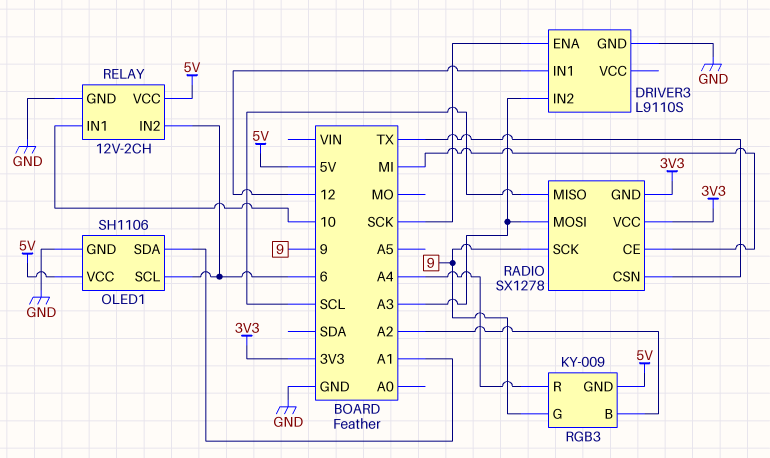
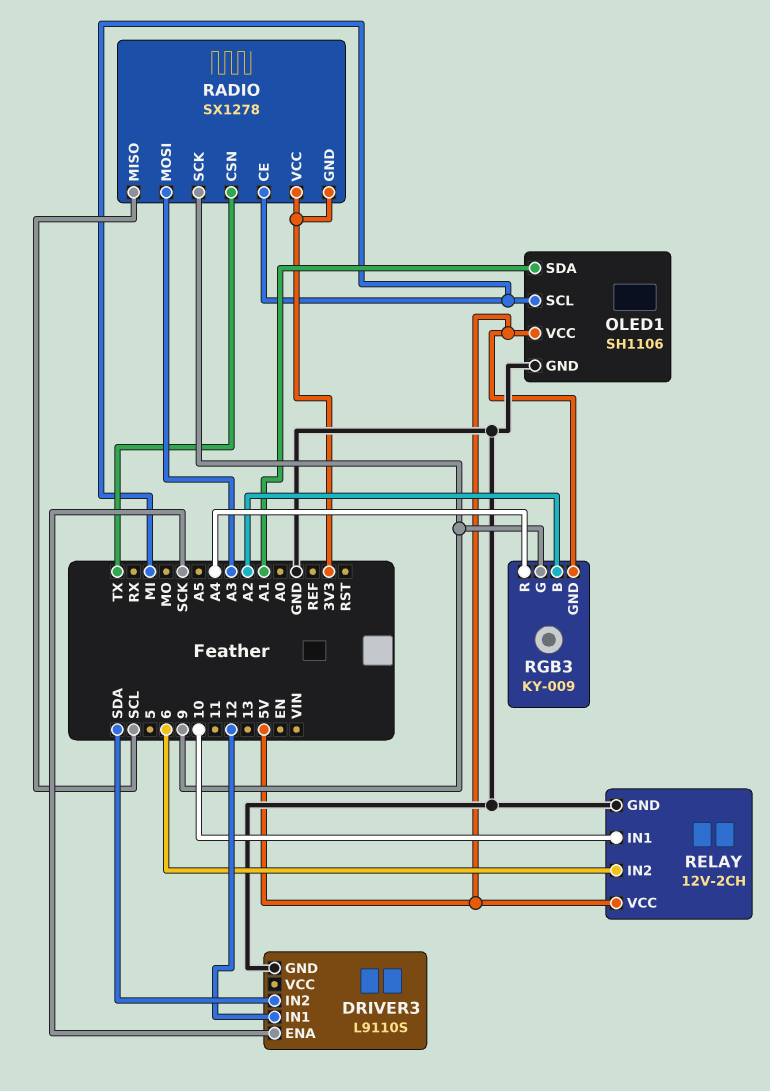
DRIVER3 pin IN2: A3 -> SDA
OLED1 pin SCL: 6 -> MI

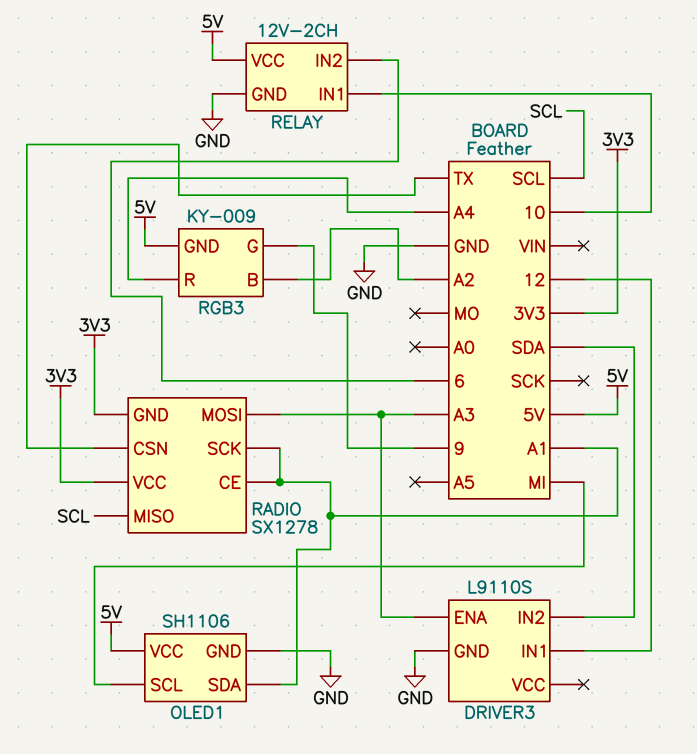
DRIVER3 pin ENA: SCK -> A3
RADIO pin CE: MI -> A1
RADIO pin SCK: 9 -> A1

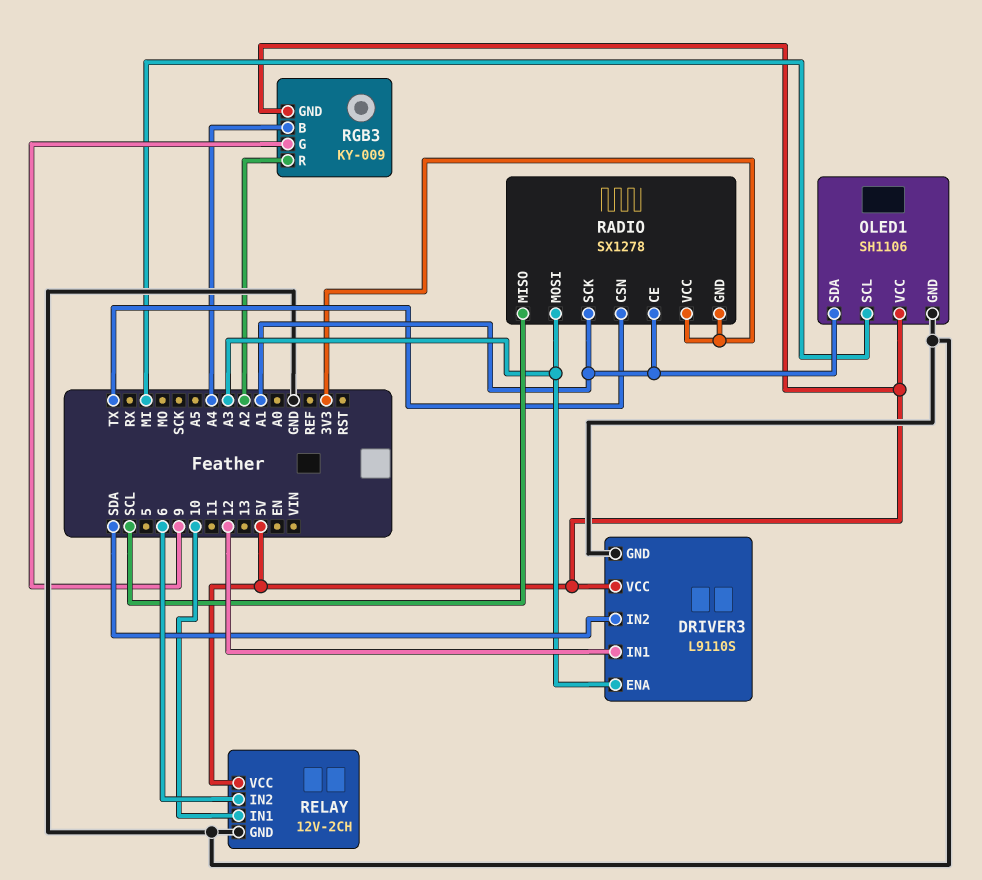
DRIVER3 pin VCC: none -> 5V
RGB3 pin B: A2 -> A4
RGB3 pin R: A4 -> A2

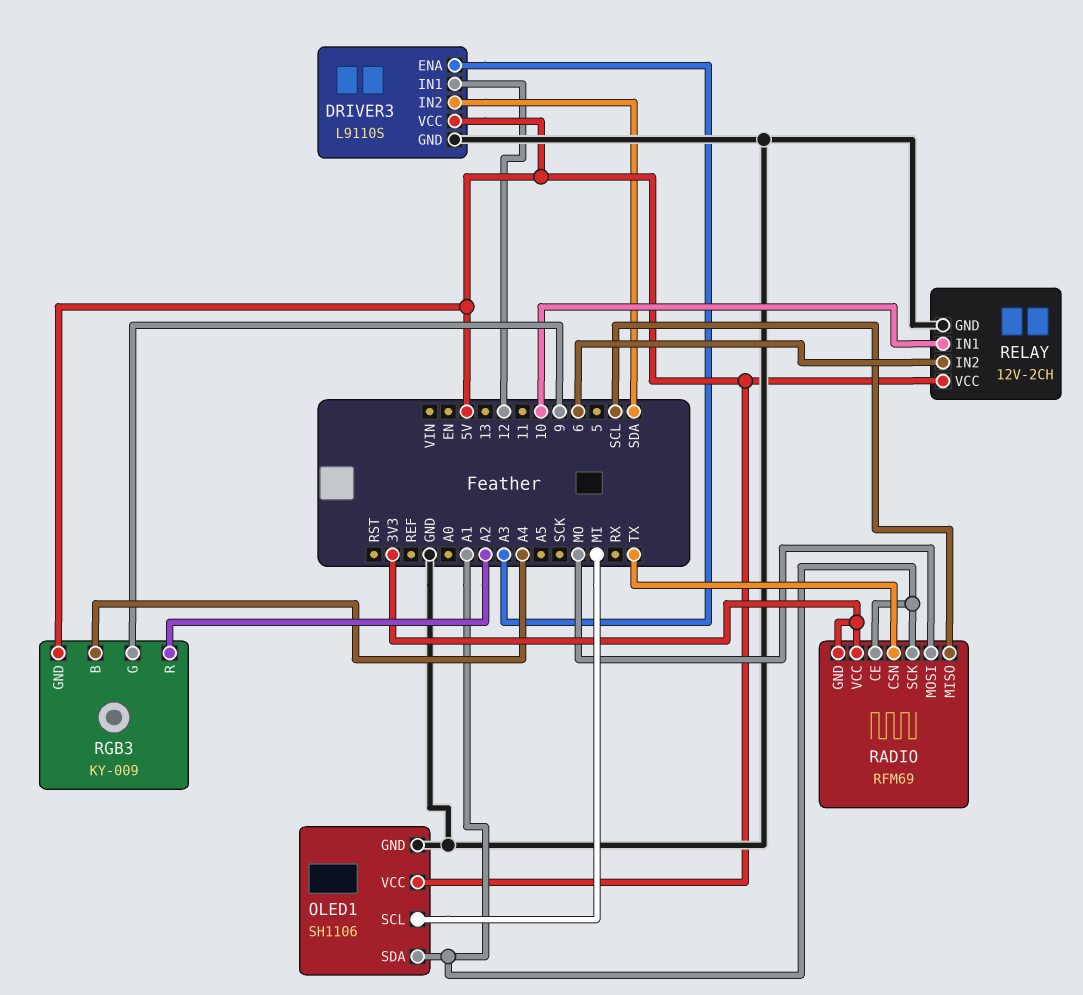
RADIO: SX1278 -> RFM69
RADIO pin MOSI: A3 -> MO

